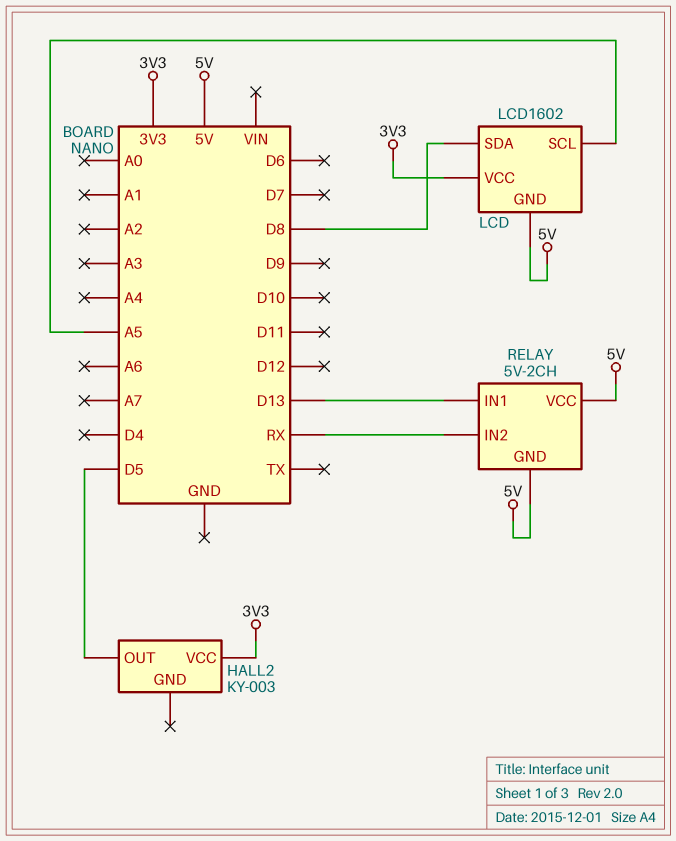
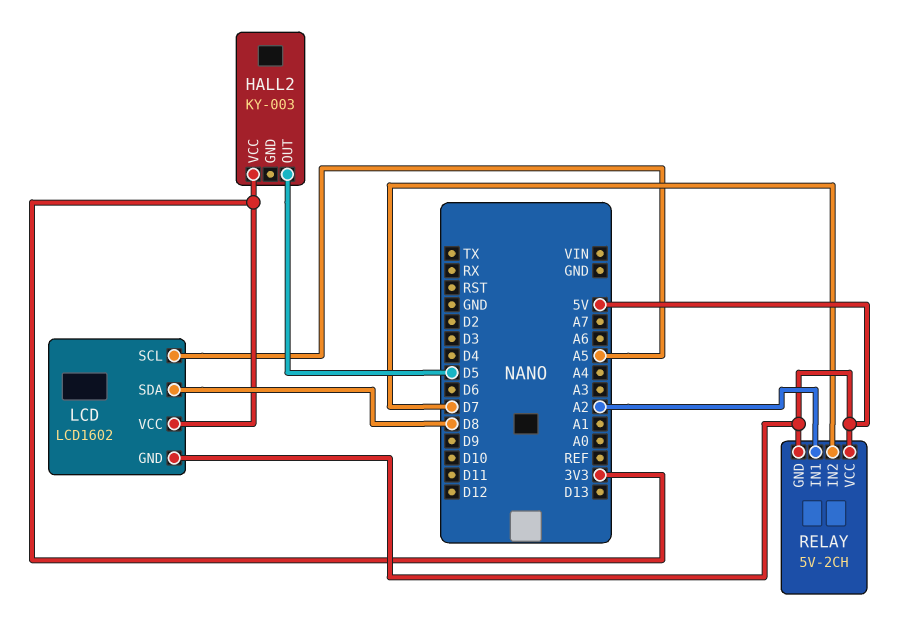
RELAY pin IN1: D13 -> A2
RELAY pin IN2: RX -> D7

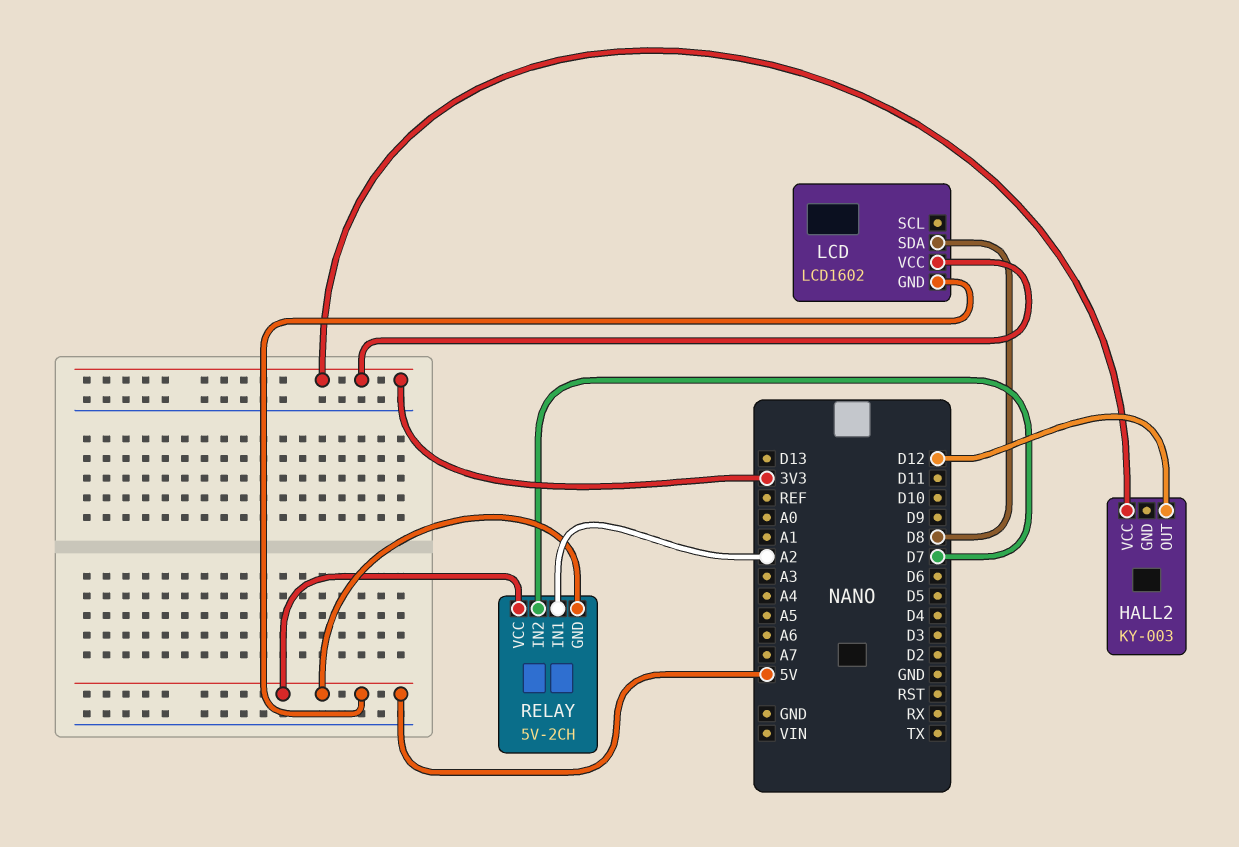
HALL2 pin OUT: D5 -> D12
LCD pin SCL: A5 -> none

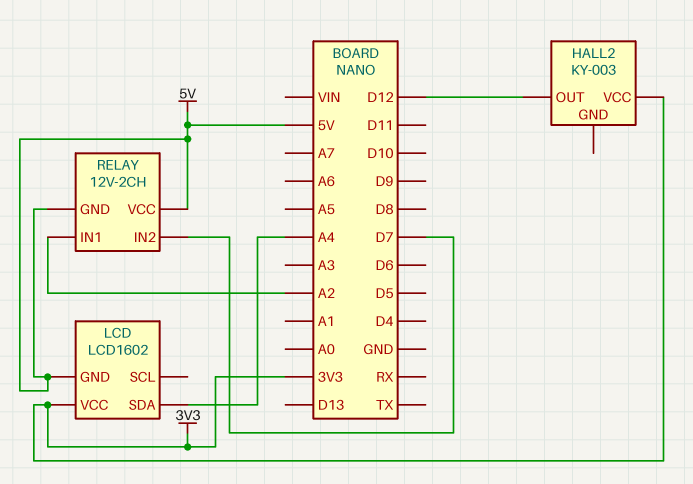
LCD pin SDA: D8 -> A4
RELAY: 5V-2CH -> 12V-2CH

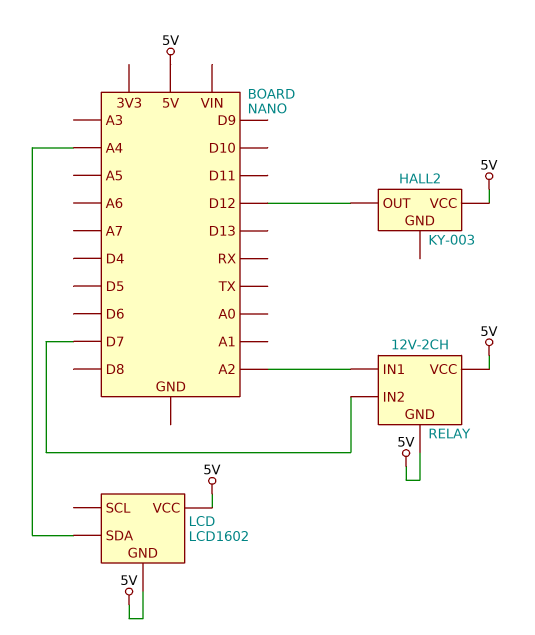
HALL2 pin VCC: 3V3 -> 5V
LCD pin VCC: 3V3 -> 5V

